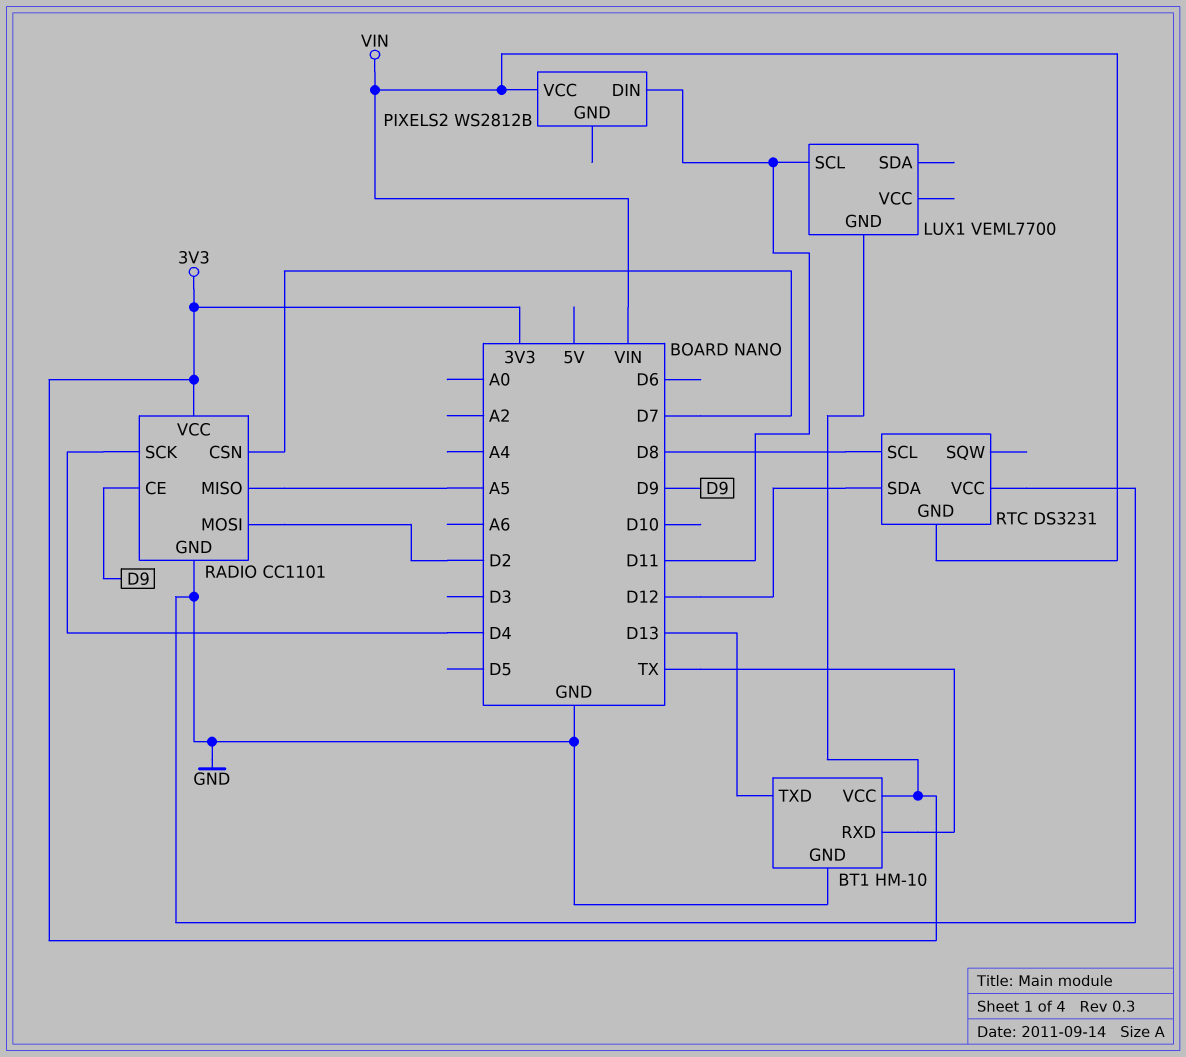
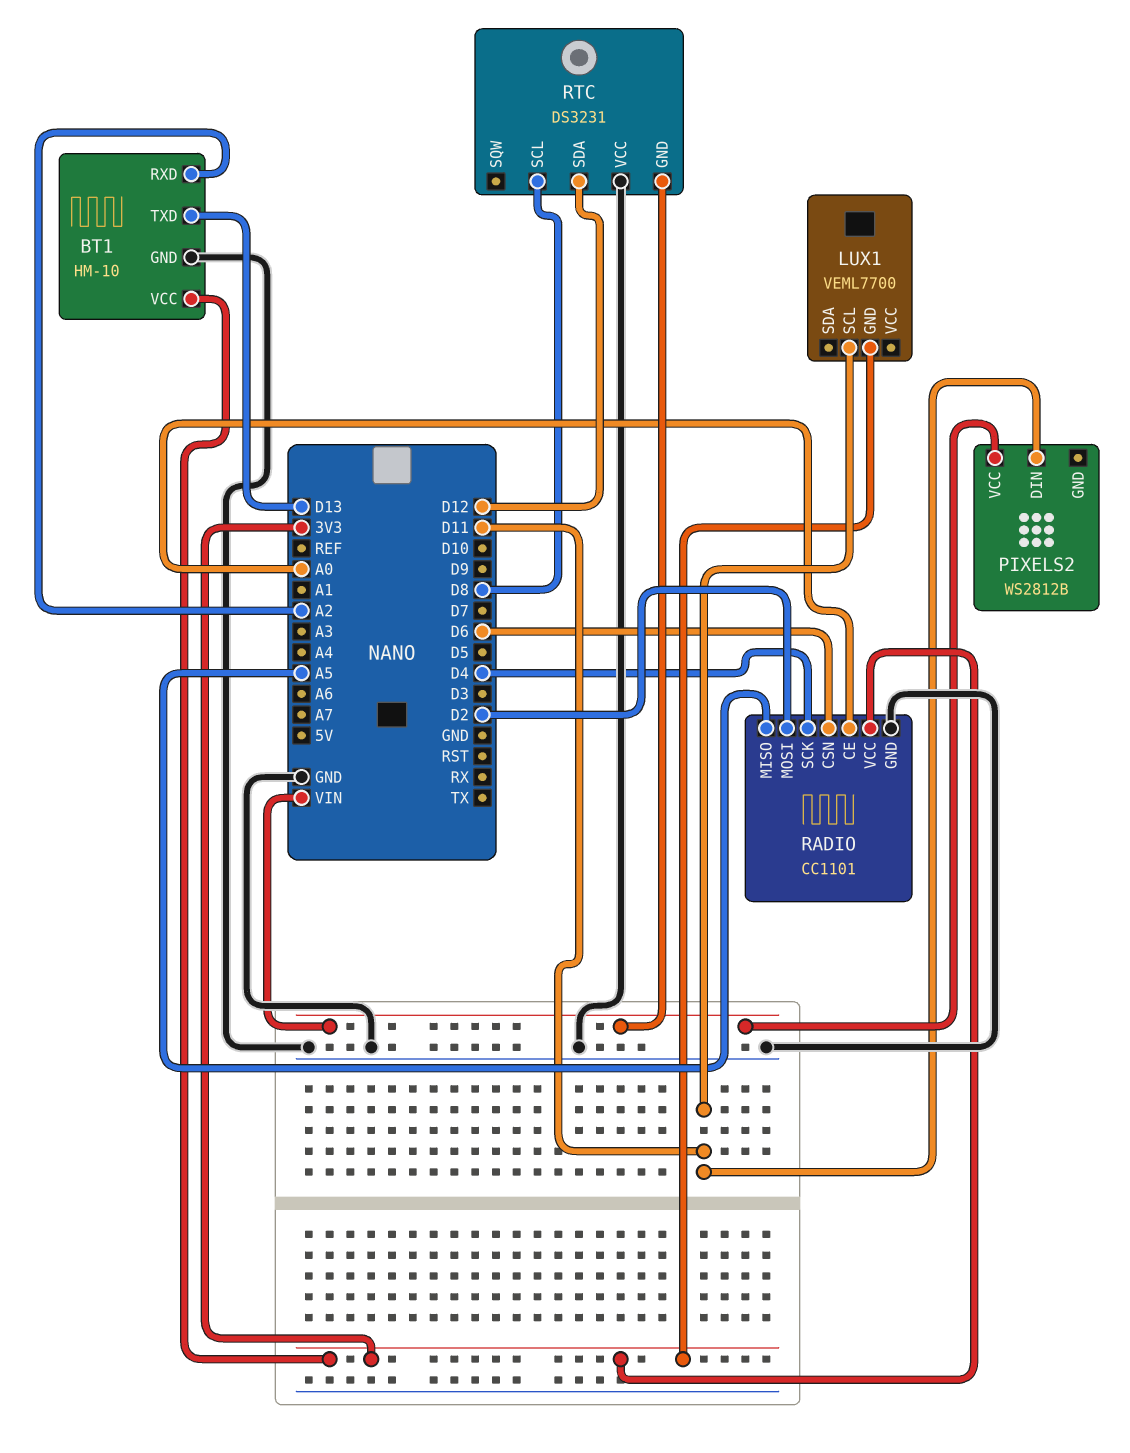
BT1 pin RXD: TX -> A2
RADIO pin CE: D9 -> A0
RADIO pin CSN: D7 -> D6

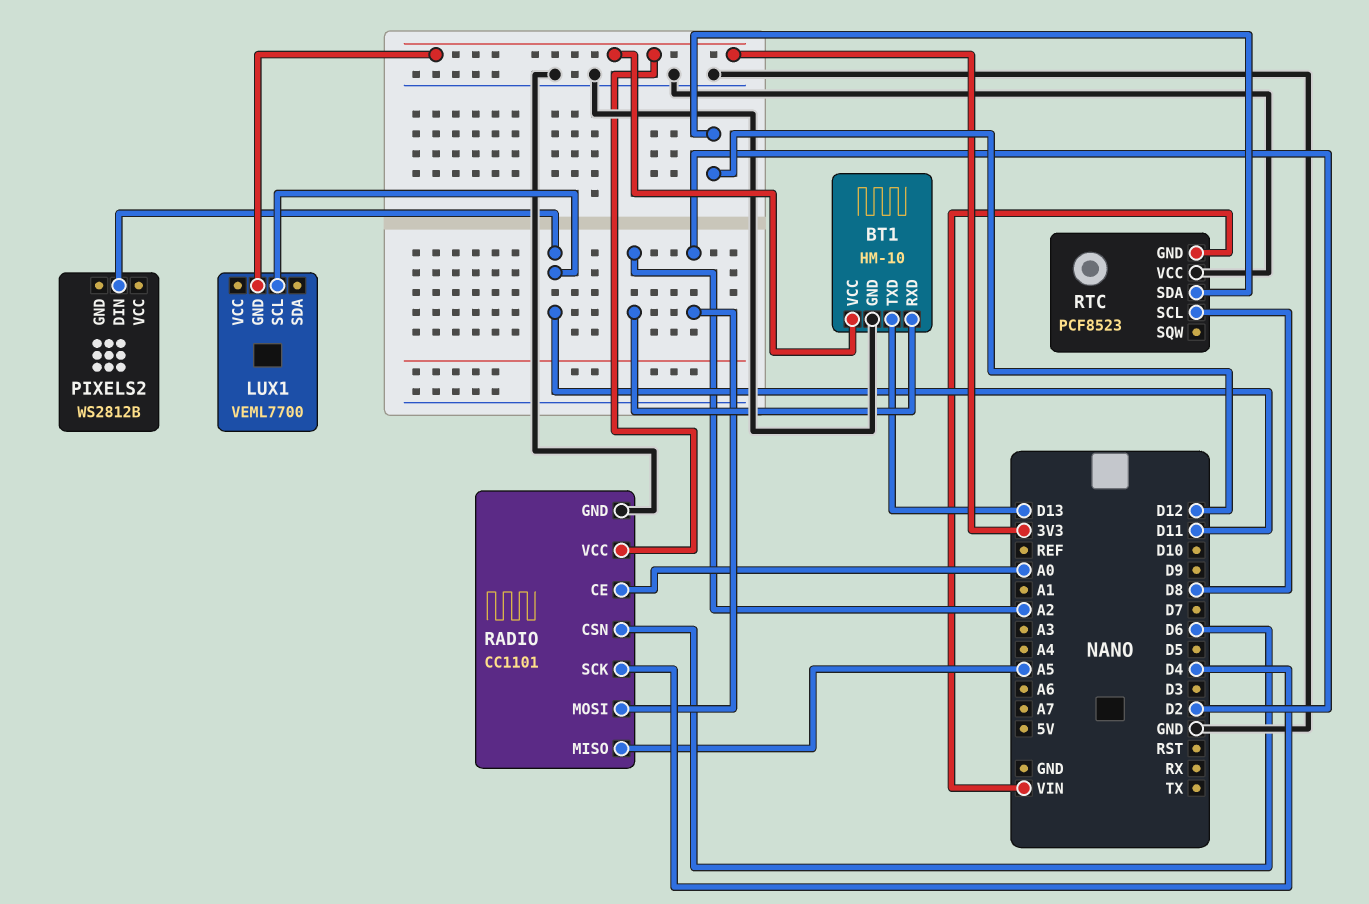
PIXELS2 pin VCC: VIN -> none
RTC: DS3231 -> PCF8523

